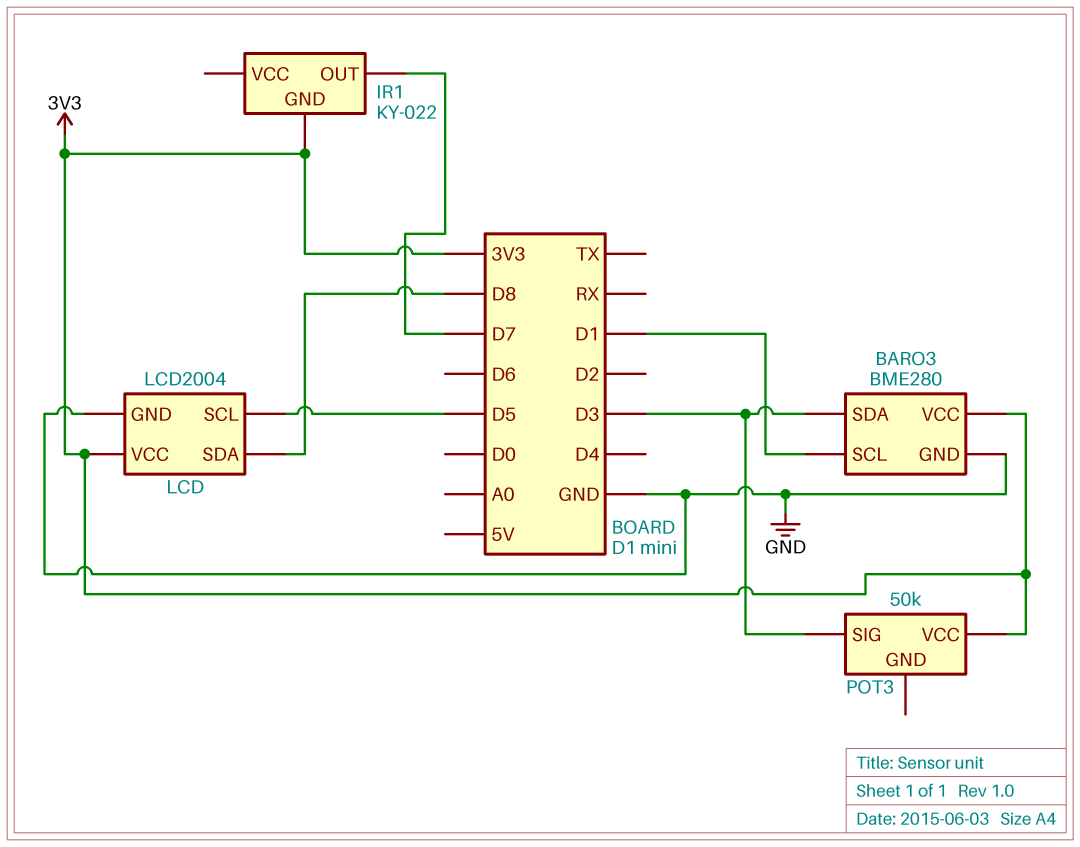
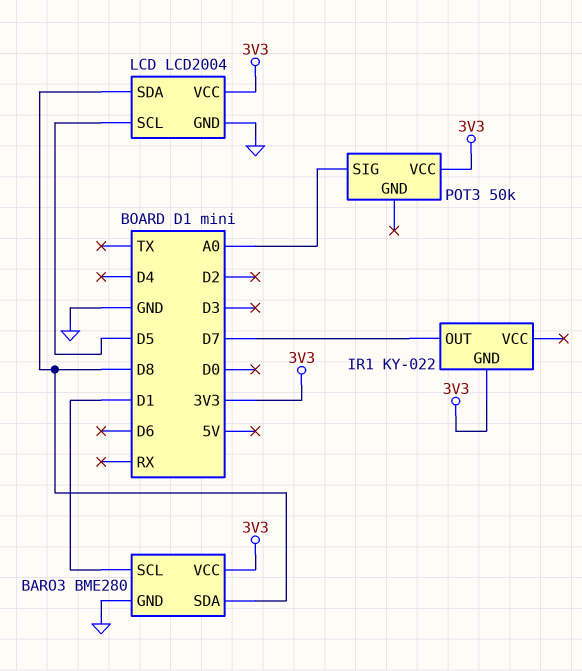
BARO3 pin SDA: D3 -> D8
POT3 pin SIG: D3 -> A0

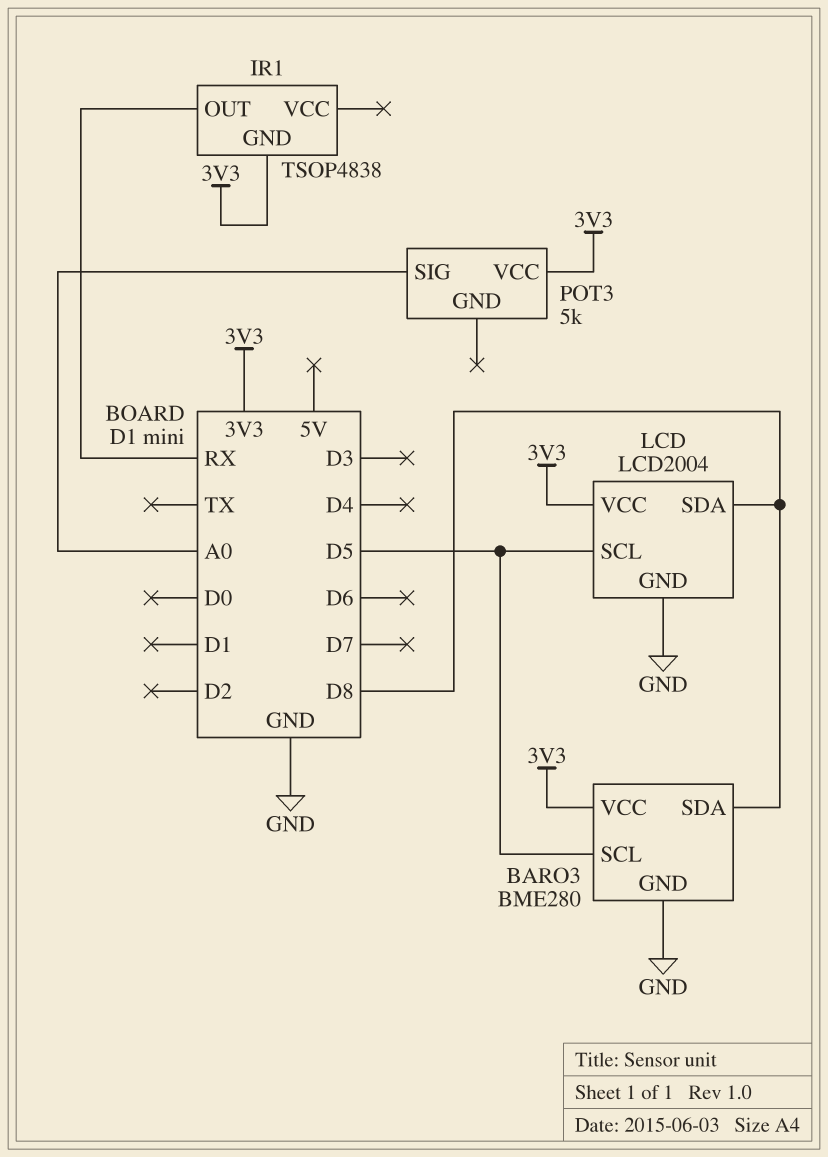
BARO3 pin SCL: D1 -> D5
IR1: KY-022 -> TSOP4838
IR1 pin OUT: D7 -> RX
POT3: 50k -> 5k

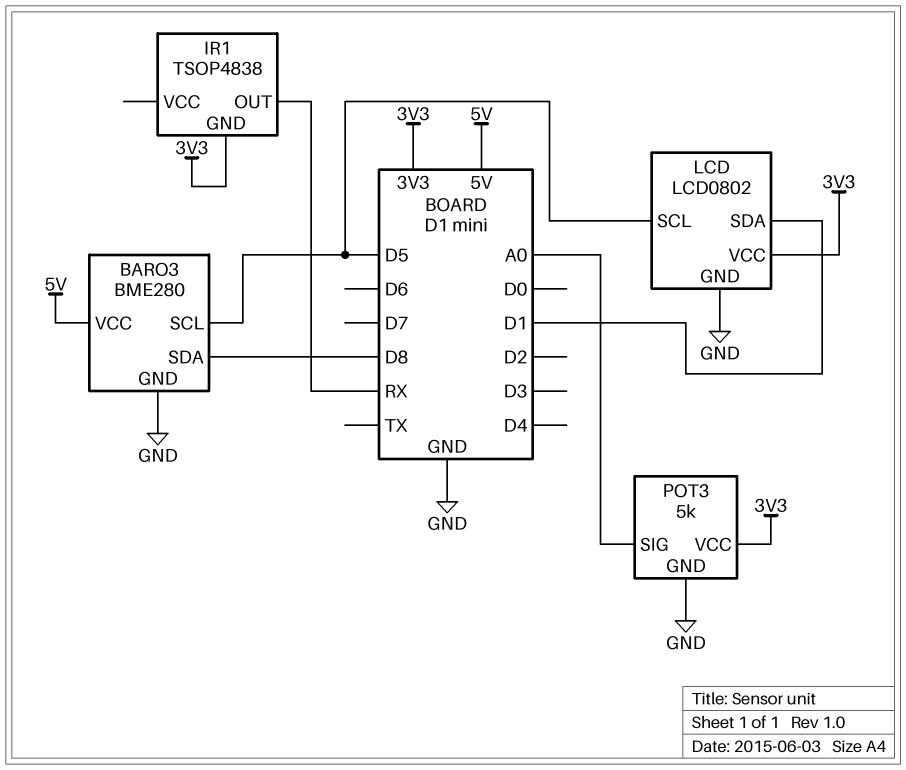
BARO3 pin VCC: 3V3 -> 5V
LCD: LCD2004 -> LCD0802
LCD pin SDA: D8 -> D1
POT3 pin GND: none -> GND

